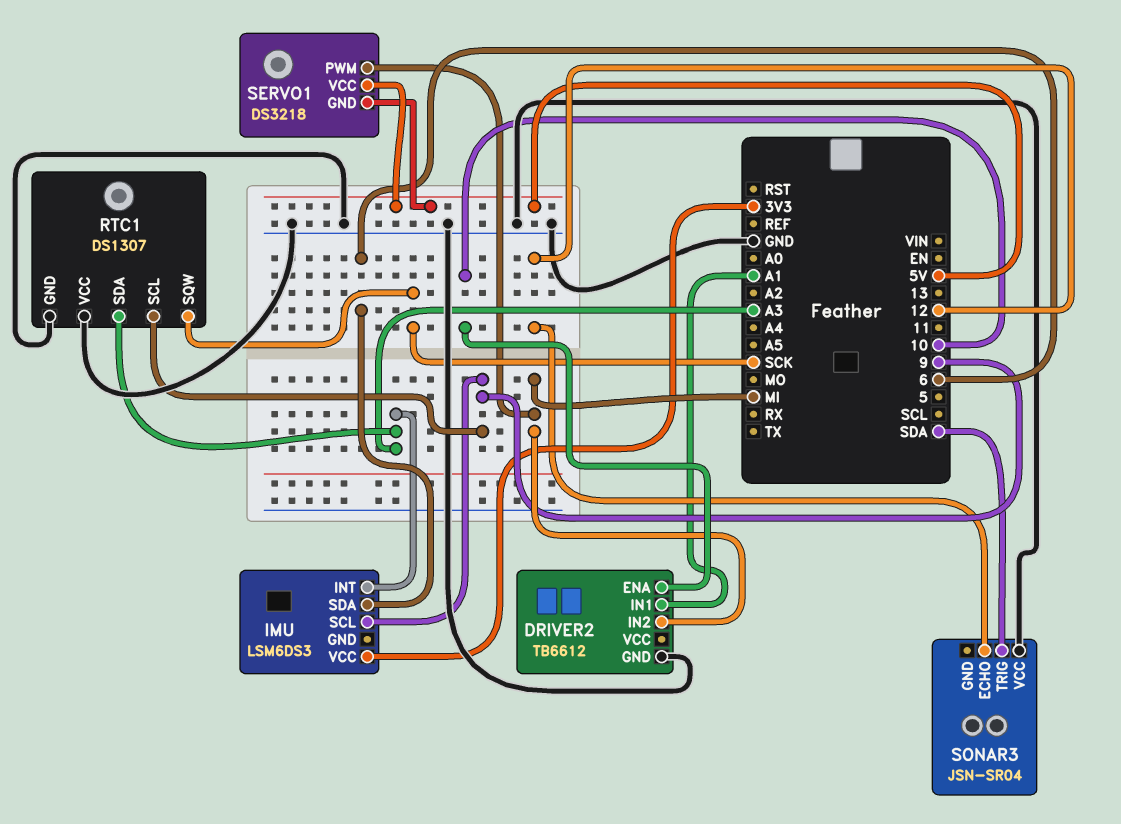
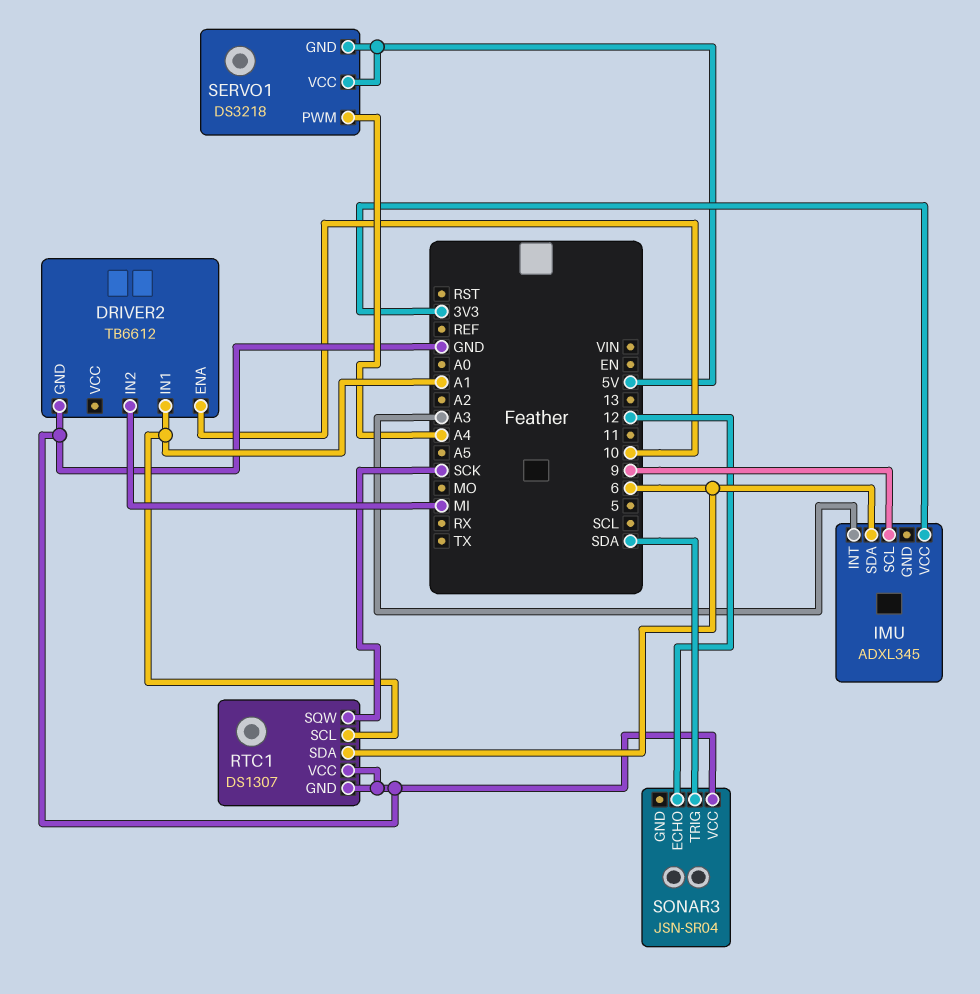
IMU: LSM6DS3 -> ADXL345
RTC1 pin SCL: 9 -> A1
RTC1 pin SDA: A3 -> 6
SERVO1 pin PWM: MI -> A4

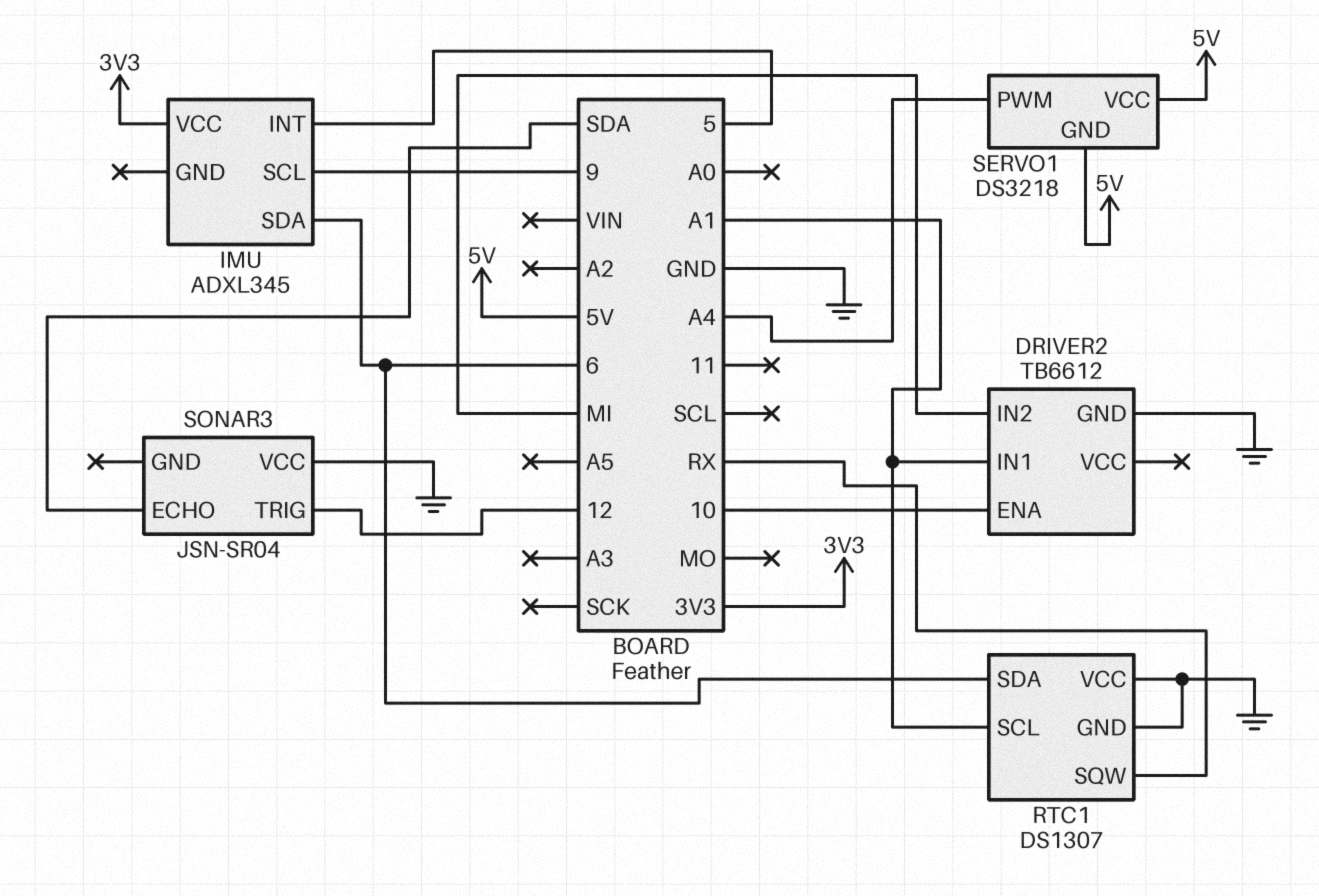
IMU pin INT: A3 -> 5
RTC1 pin SQW: SCK -> RX
SONAR3 pin ECHO: 12 -> SDA
SONAR3 pin TRIG: SDA -> 12

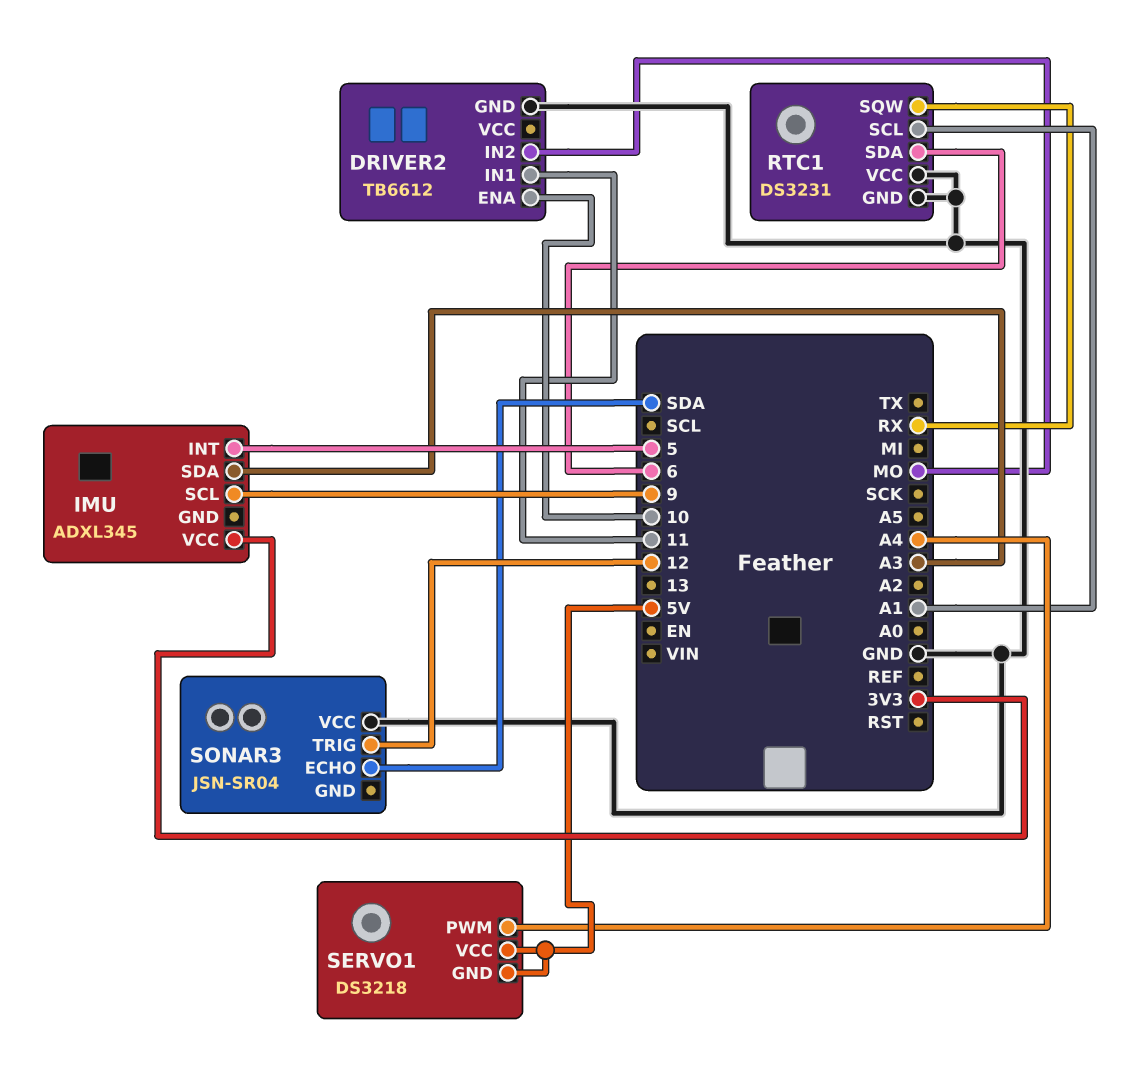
DRIVER2 pin IN1: A1 -> 11
DRIVER2 pin IN2: MI -> MO
IMU pin SDA: 6 -> A3
RTC1: DS1307 -> DS3231

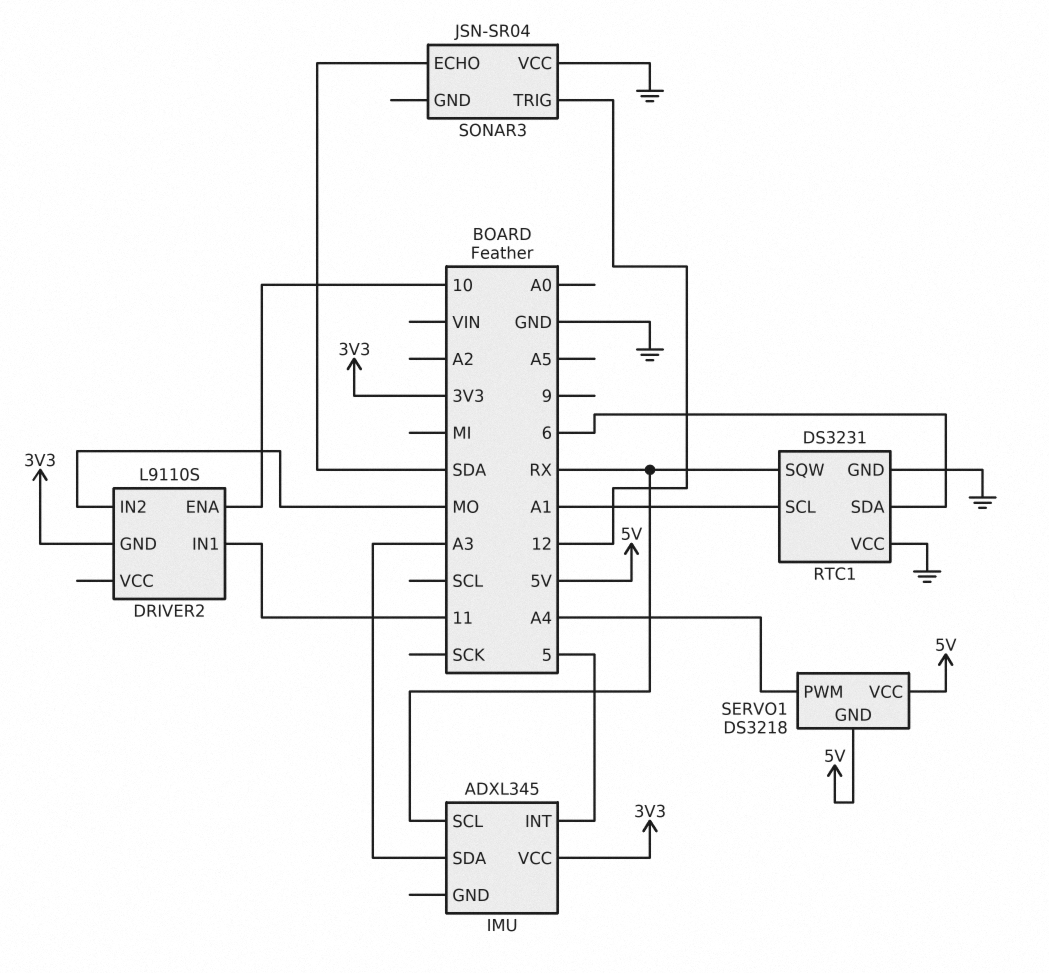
DRIVER2: TB6612 -> L9110S
DRIVER2 pin GND: GND -> 3V3
IMU pin SCL: 9 -> RX

